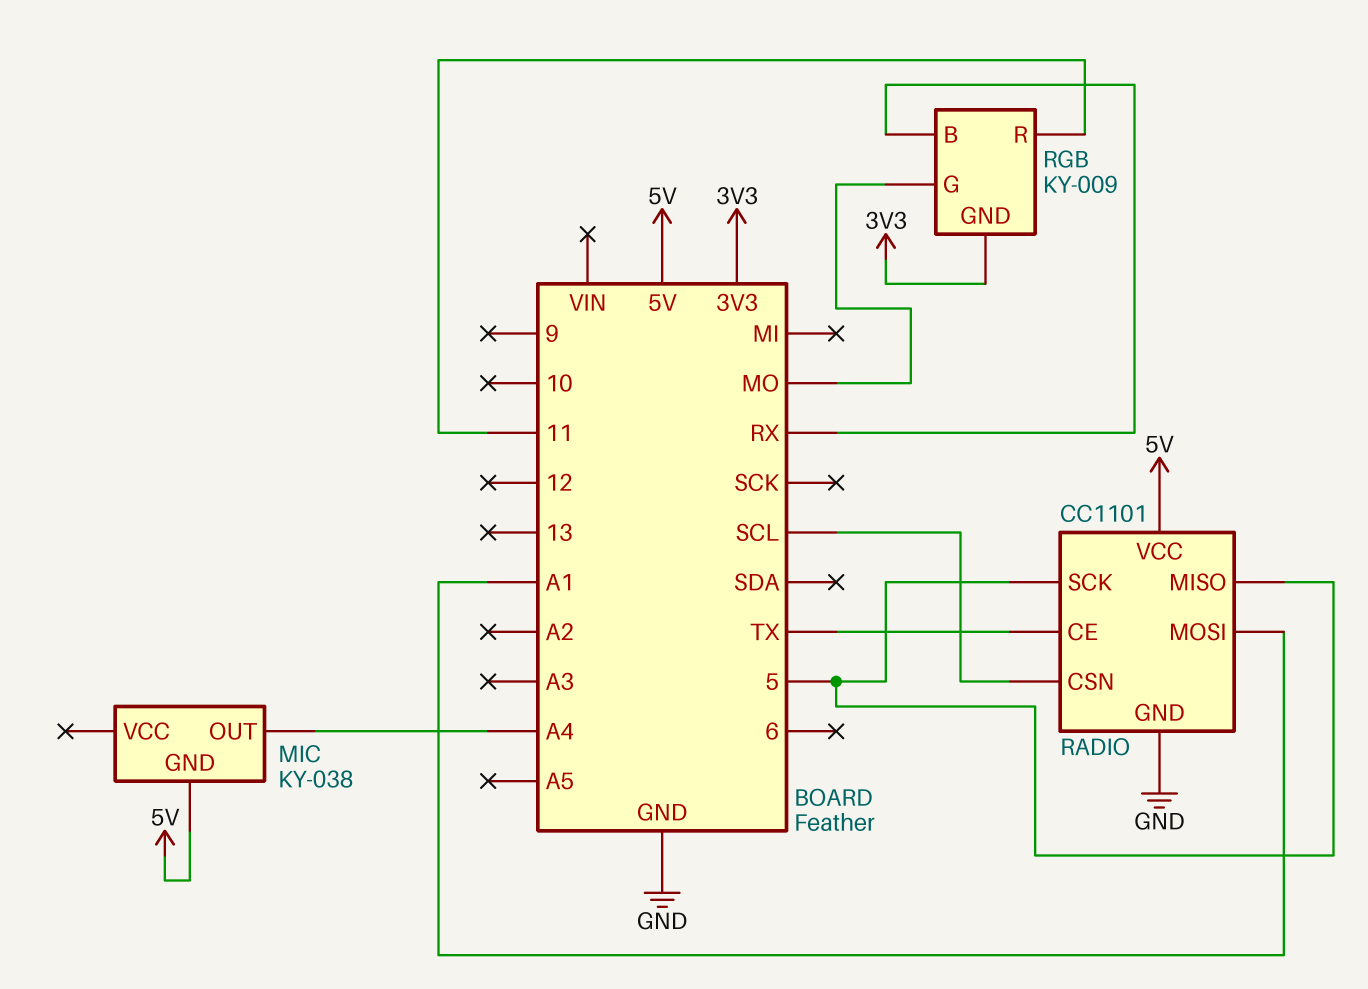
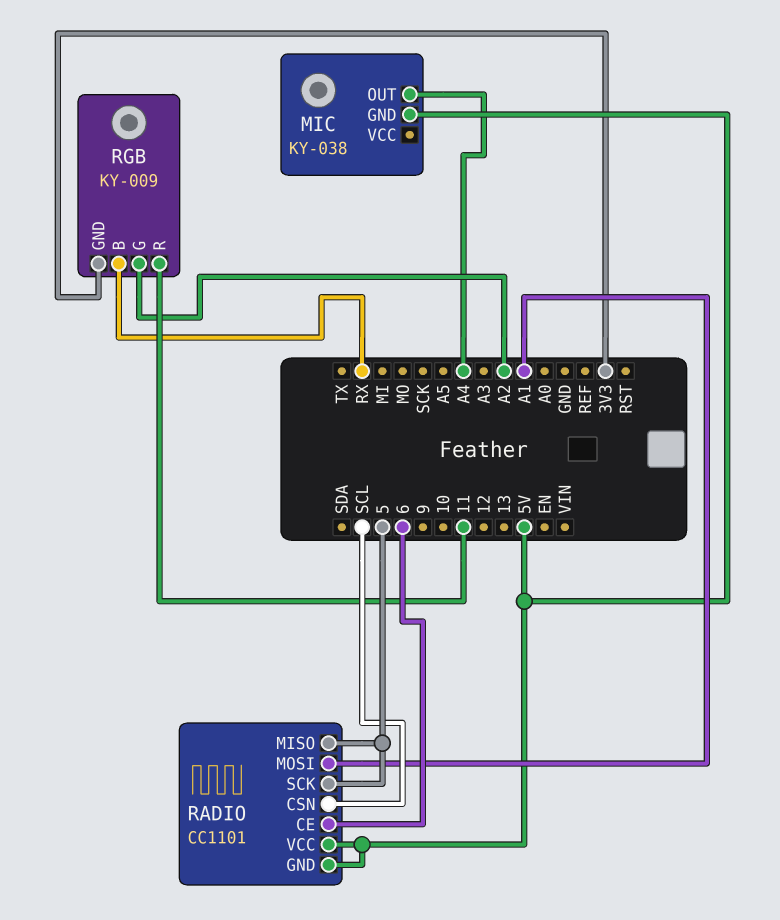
RADIO pin CE: TX -> 6
RADIO pin GND: GND -> 5V
RGB pin G: MO -> A2

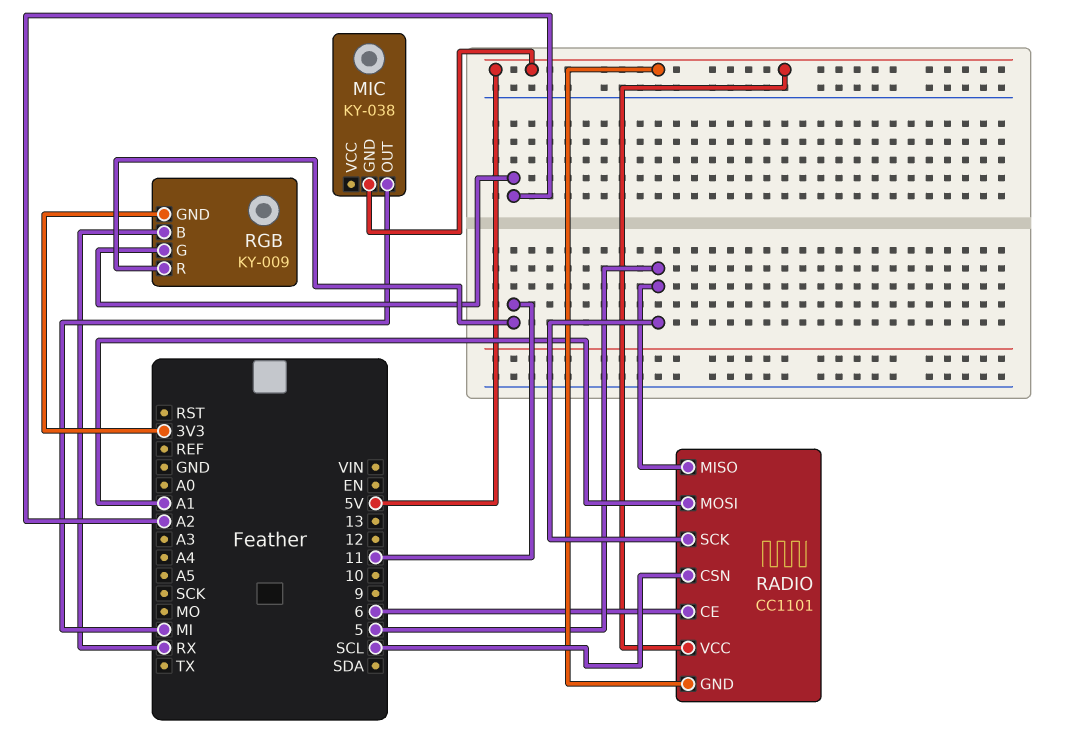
MIC pin OUT: A4 -> MI

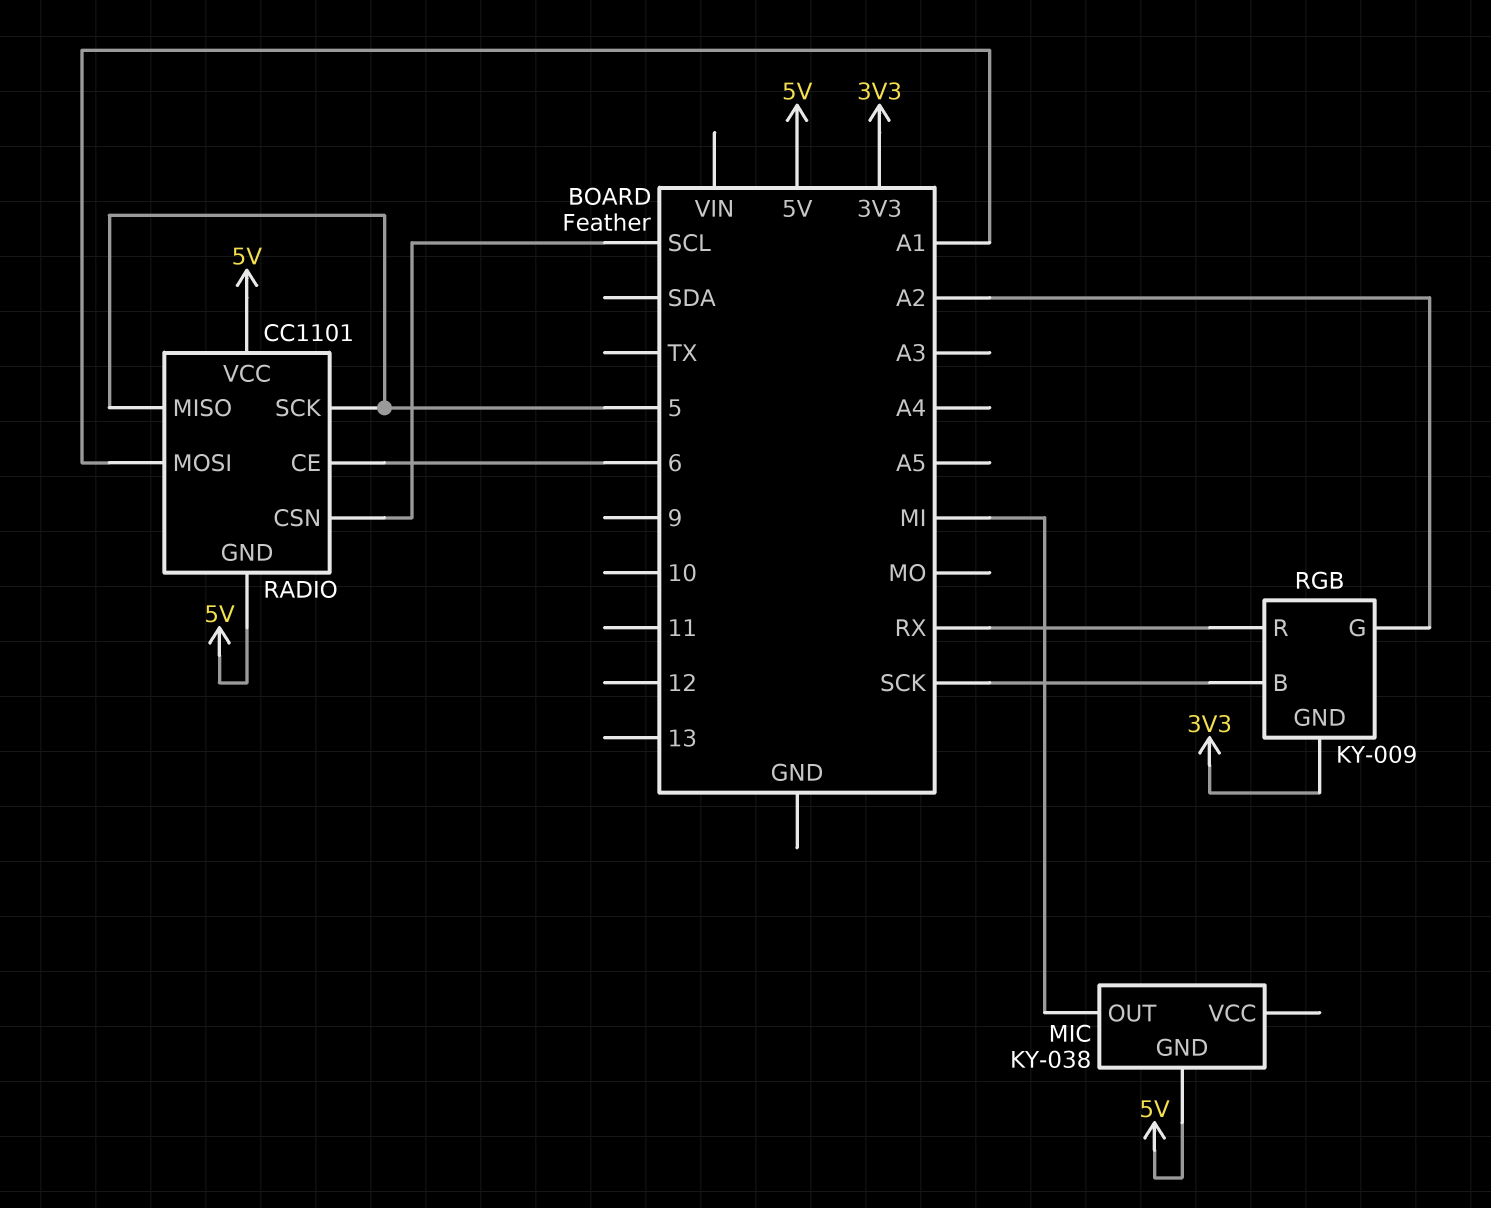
RGB pin B: RX -> SCK
RGB pin R: 11 -> RX

